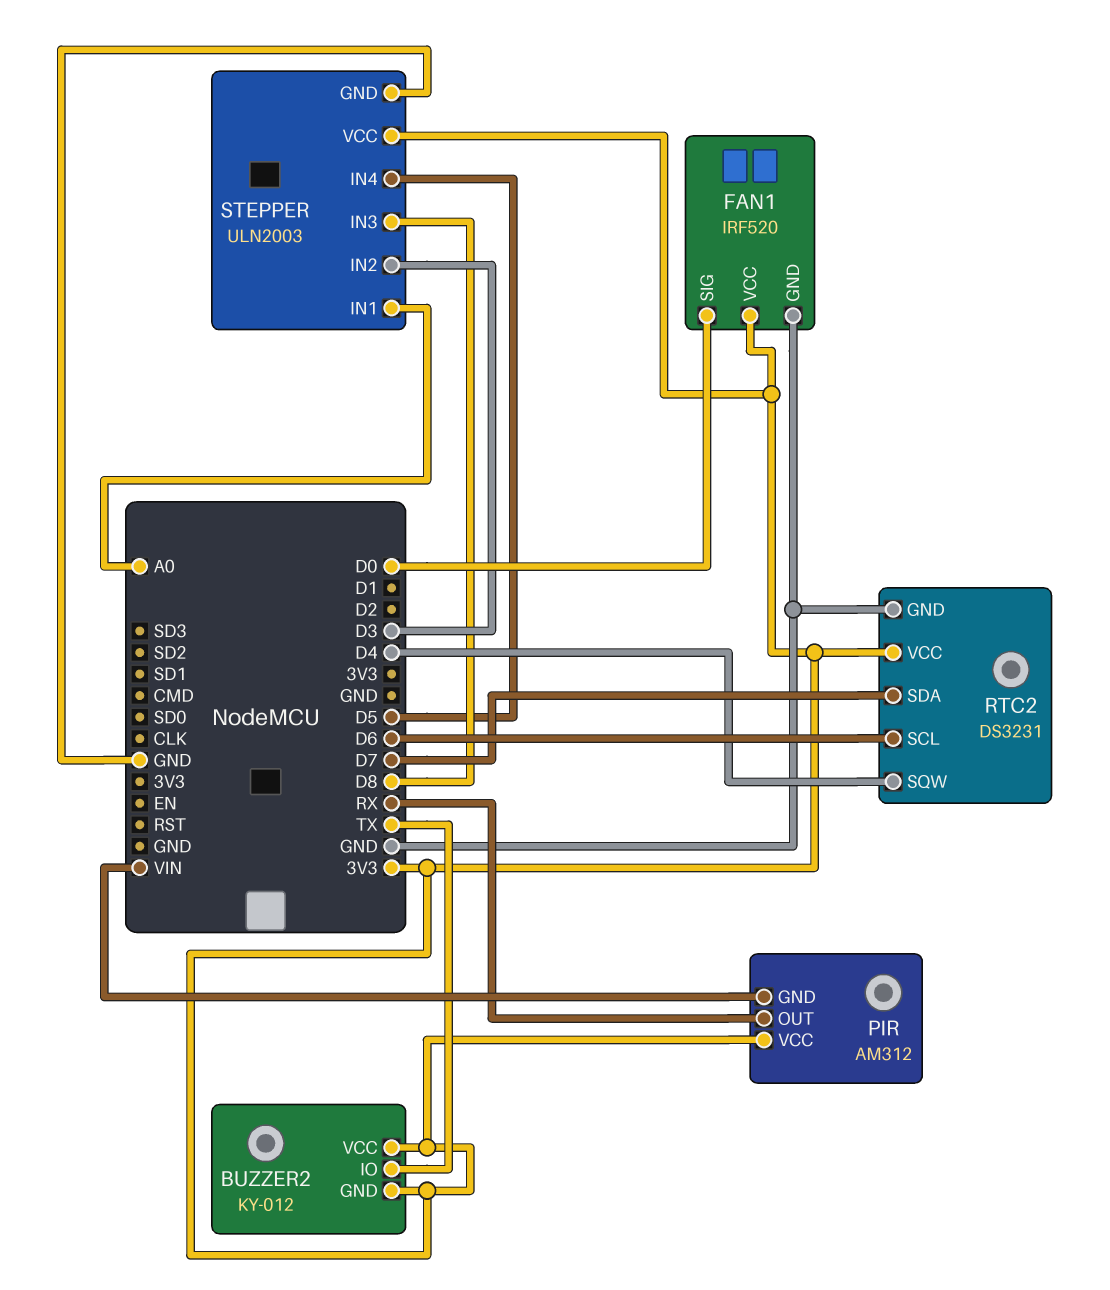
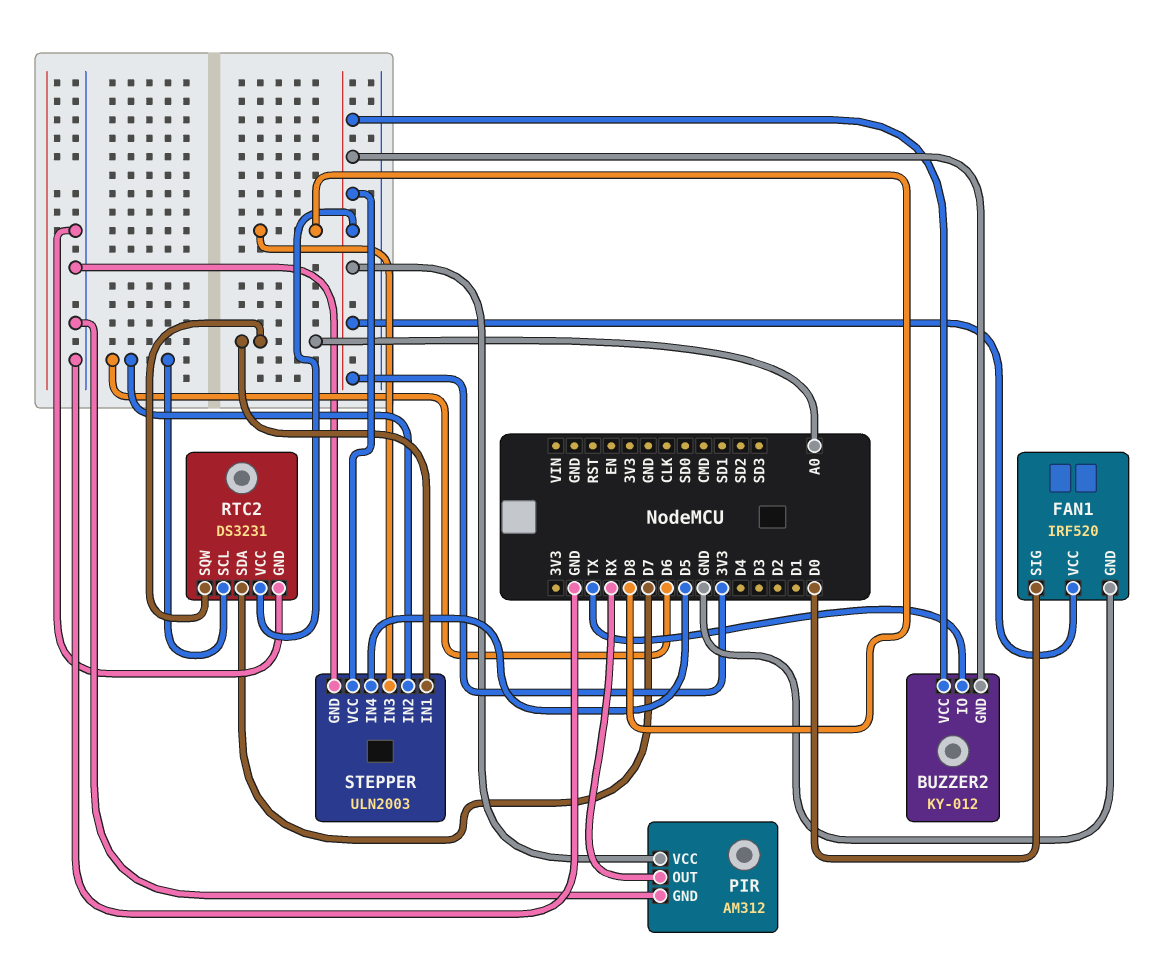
PIR pin GND: VIN -> GND
RTC2 pin SQW: D4 -> A0
STEPPER pin IN2: D3 -> D6

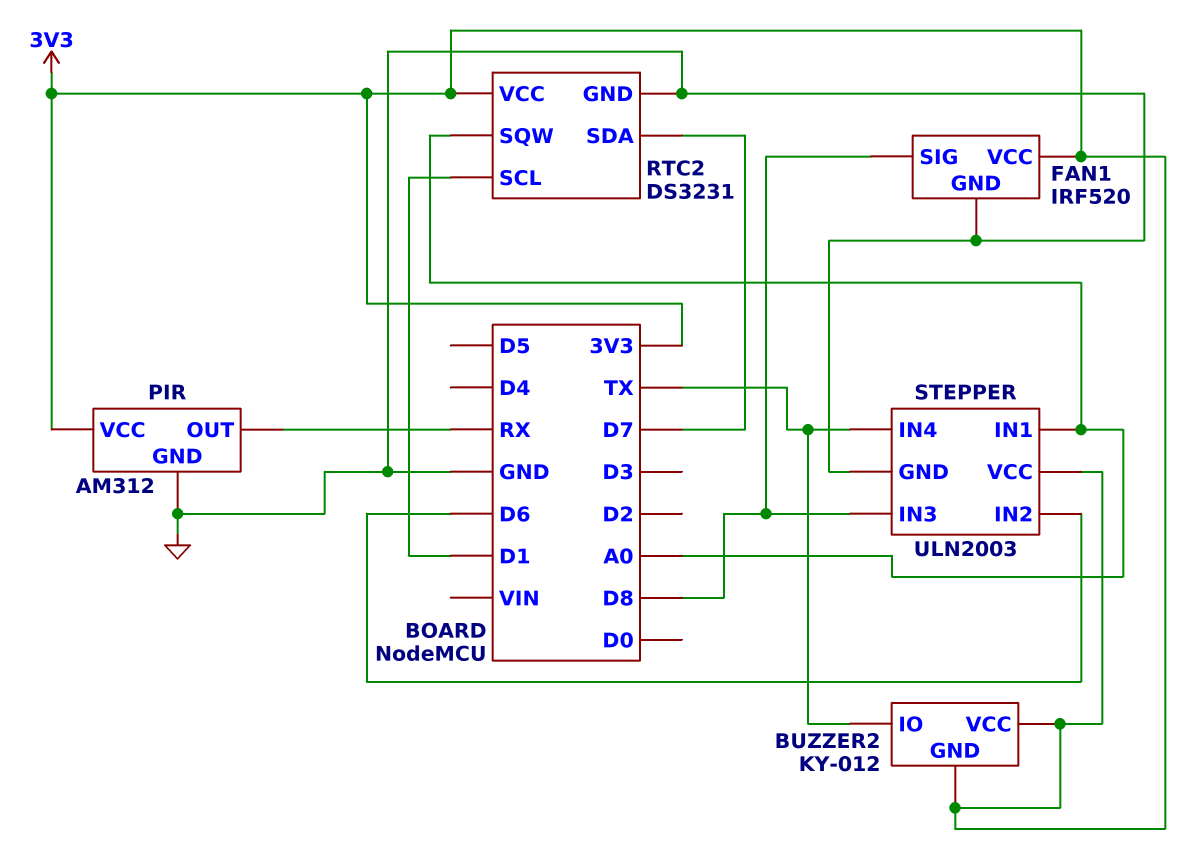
FAN1 pin SIG: D0 -> D8
RTC2 pin SCL: D6 -> D1
STEPPER pin IN4: D5 -> TX

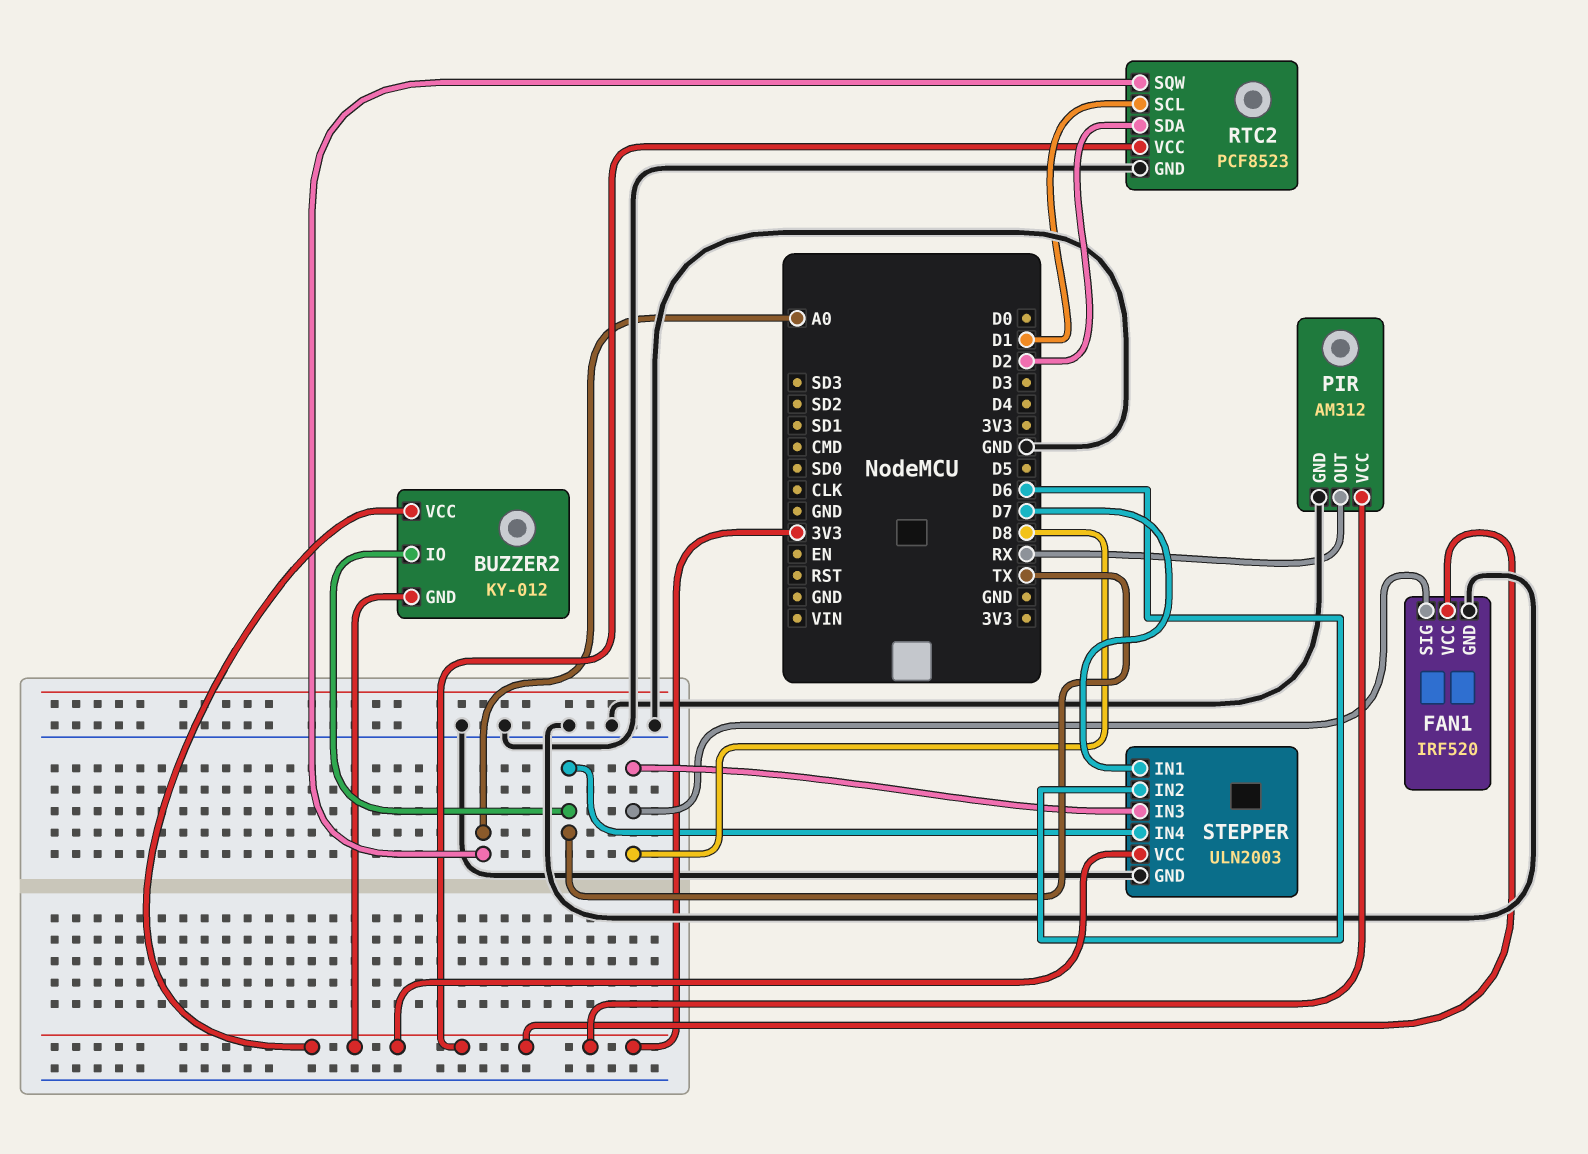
RTC2: DS3231 -> PCF8523
RTC2 pin SDA: D7 -> D2
STEPPER pin IN1: A0 -> D7

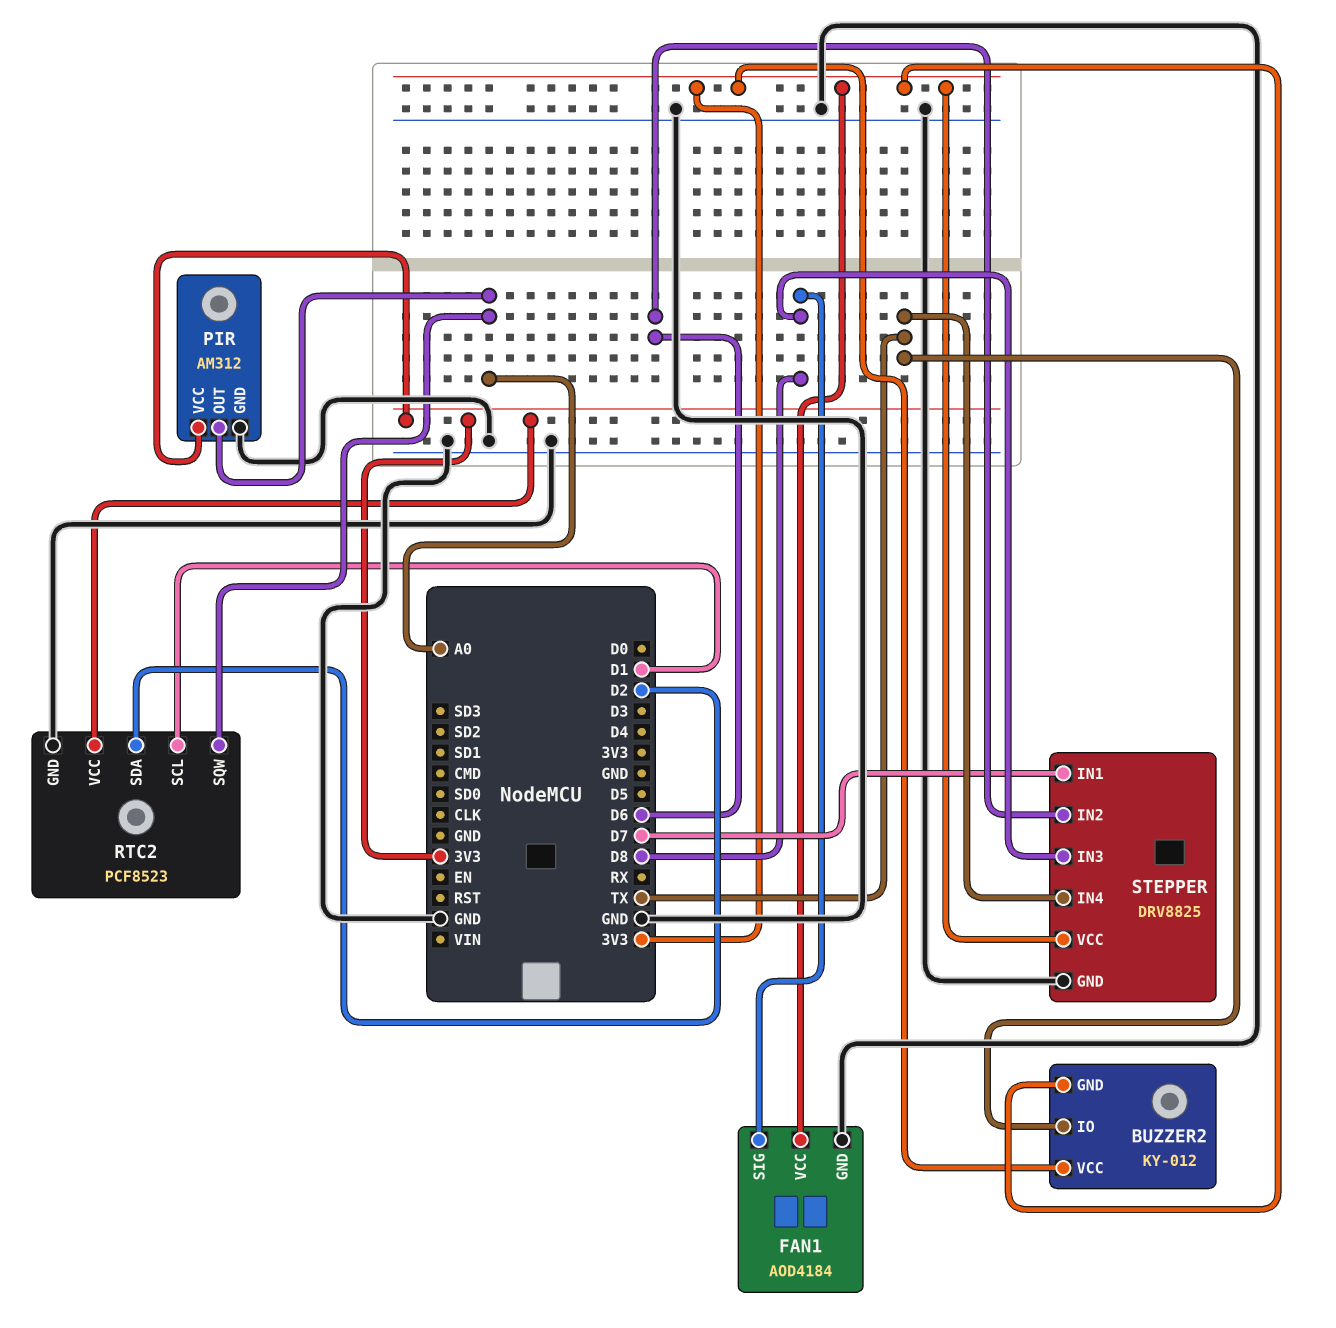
FAN1: IRF520 -> AOD4184
PIR pin OUT: RX -> A0
STEPPER: ULN2003 -> DRV8825

